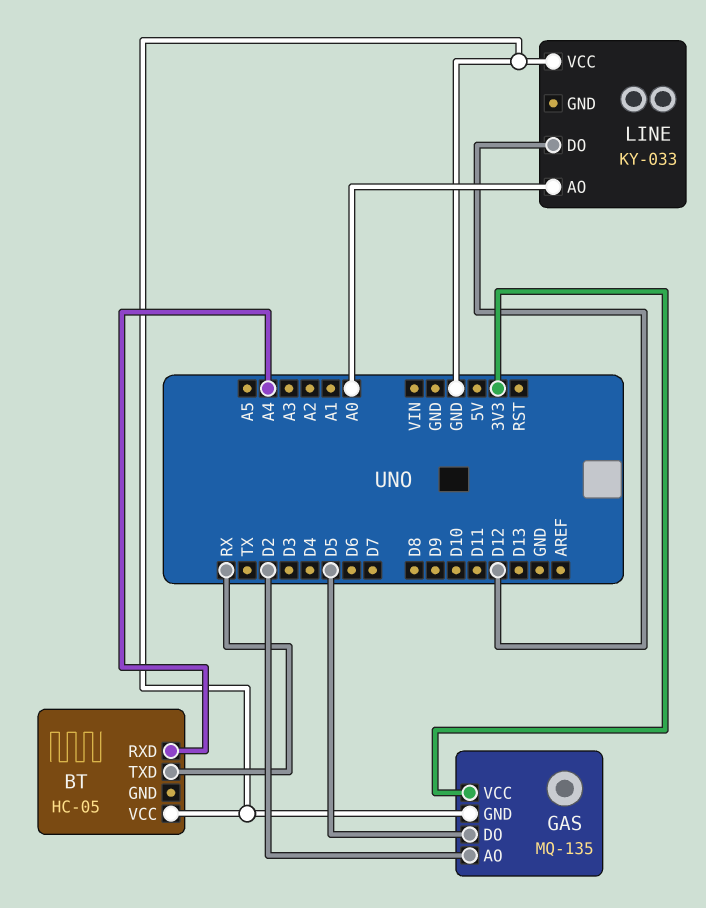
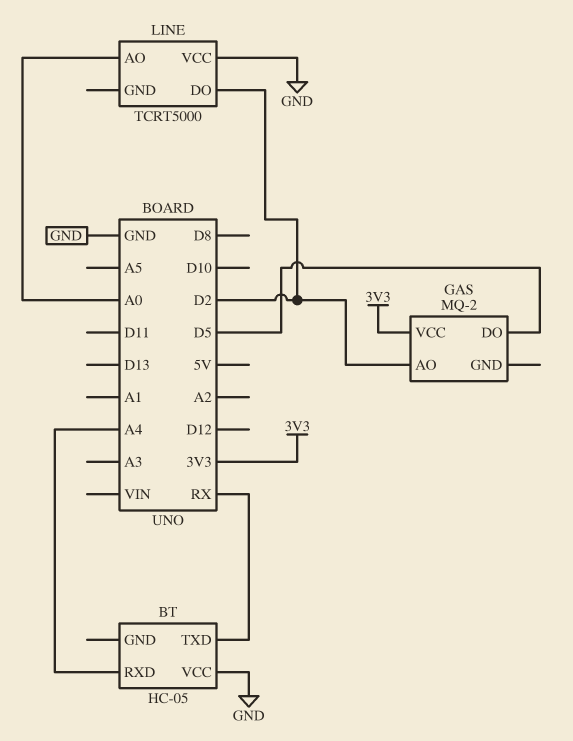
GAS: MQ-135 -> MQ-2
GAS pin GND: GND -> none
LINE: KY-033 -> TCRT5000
LINE pin DO: D12 -> D2

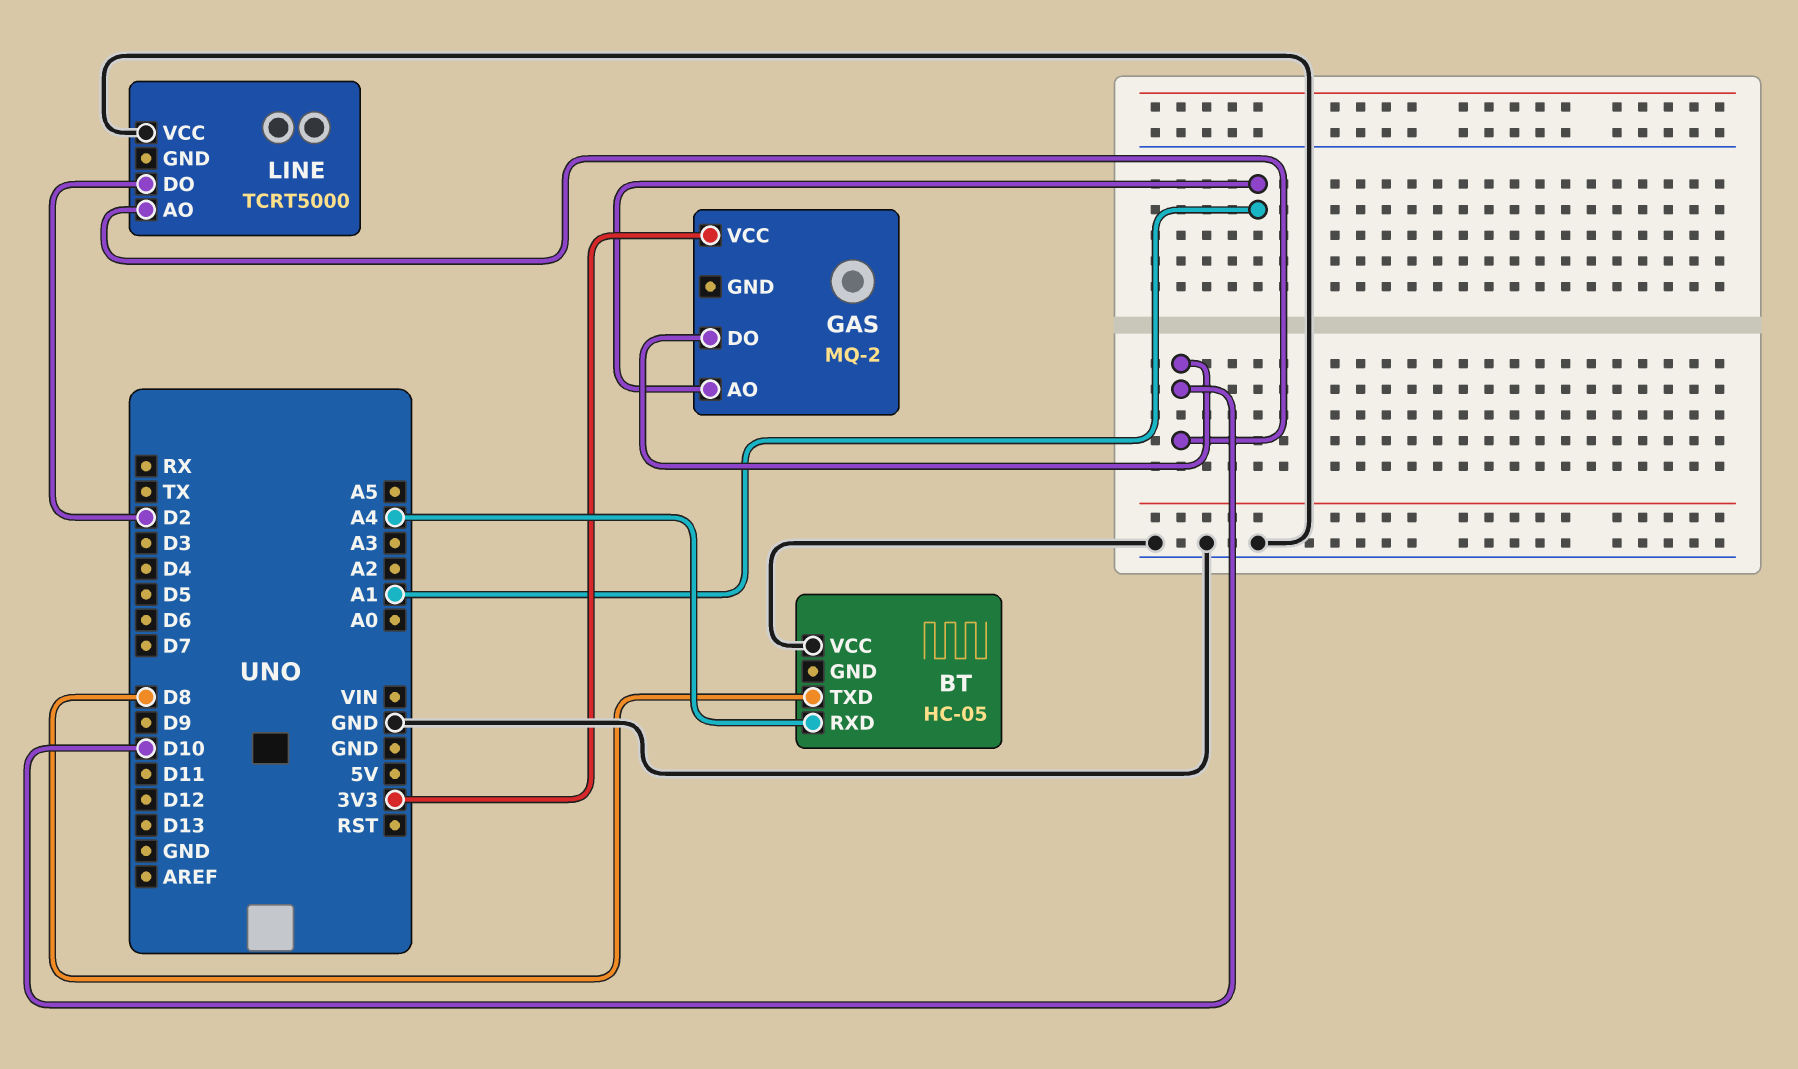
BT pin TXD: RX -> D8
GAS pin AO: D2 -> A1
GAS pin DO: D5 -> D10
LINE pin AO: A0 -> D10

